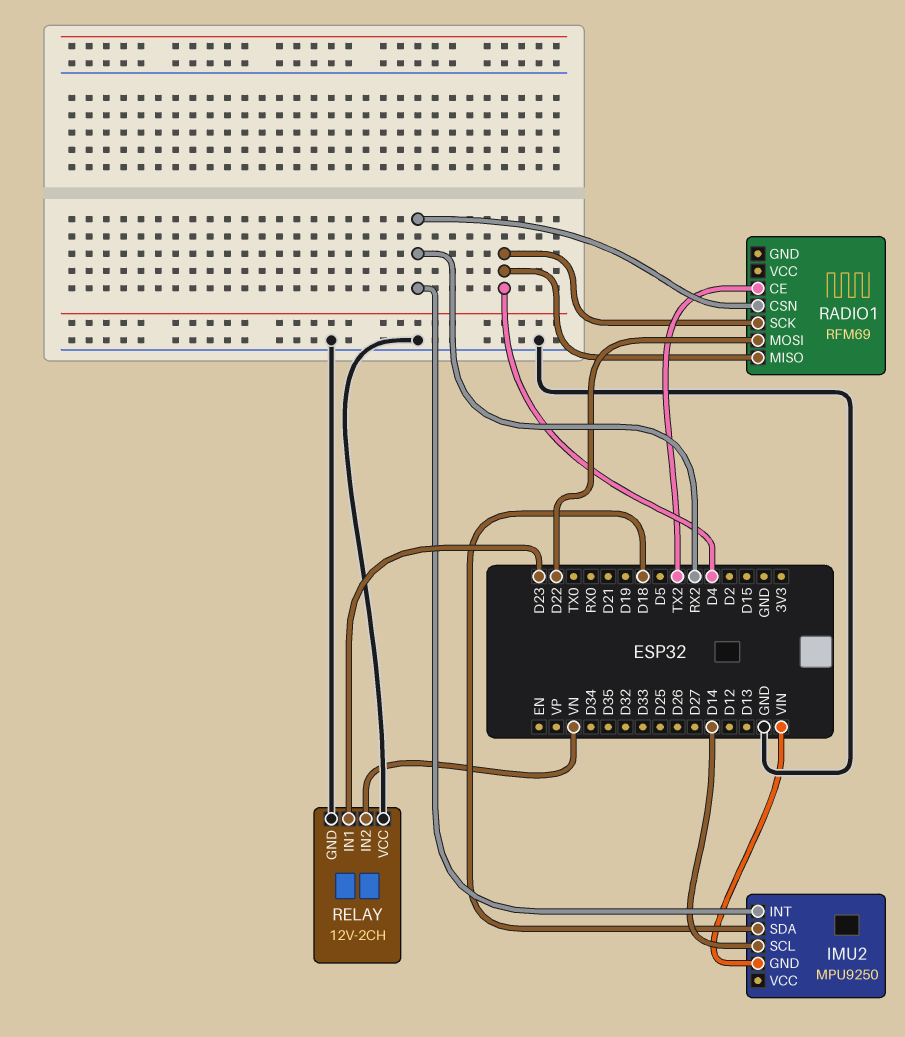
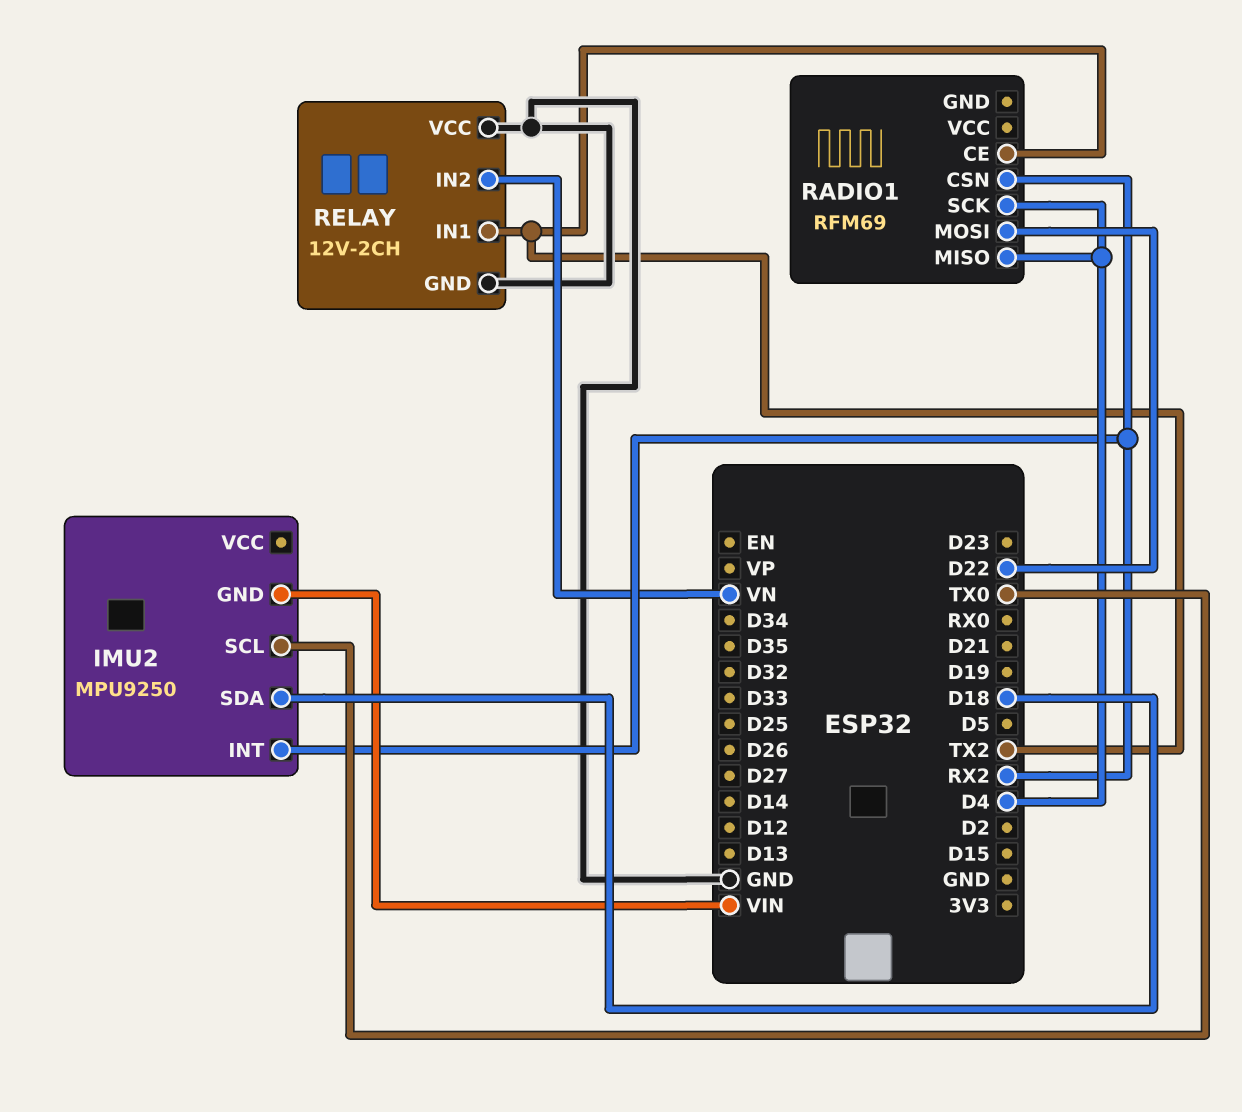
IMU2 pin SCL: D14 -> TX0
RELAY pin IN1: D23 -> TX2

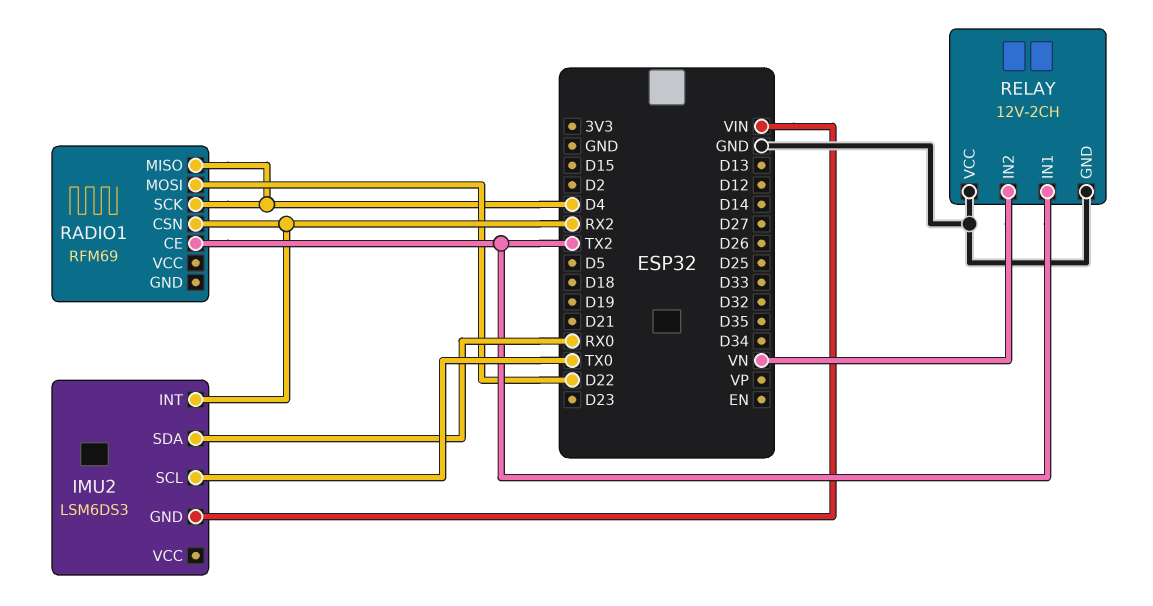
IMU2: MPU9250 -> LSM6DS3
IMU2 pin SDA: D18 -> RX0

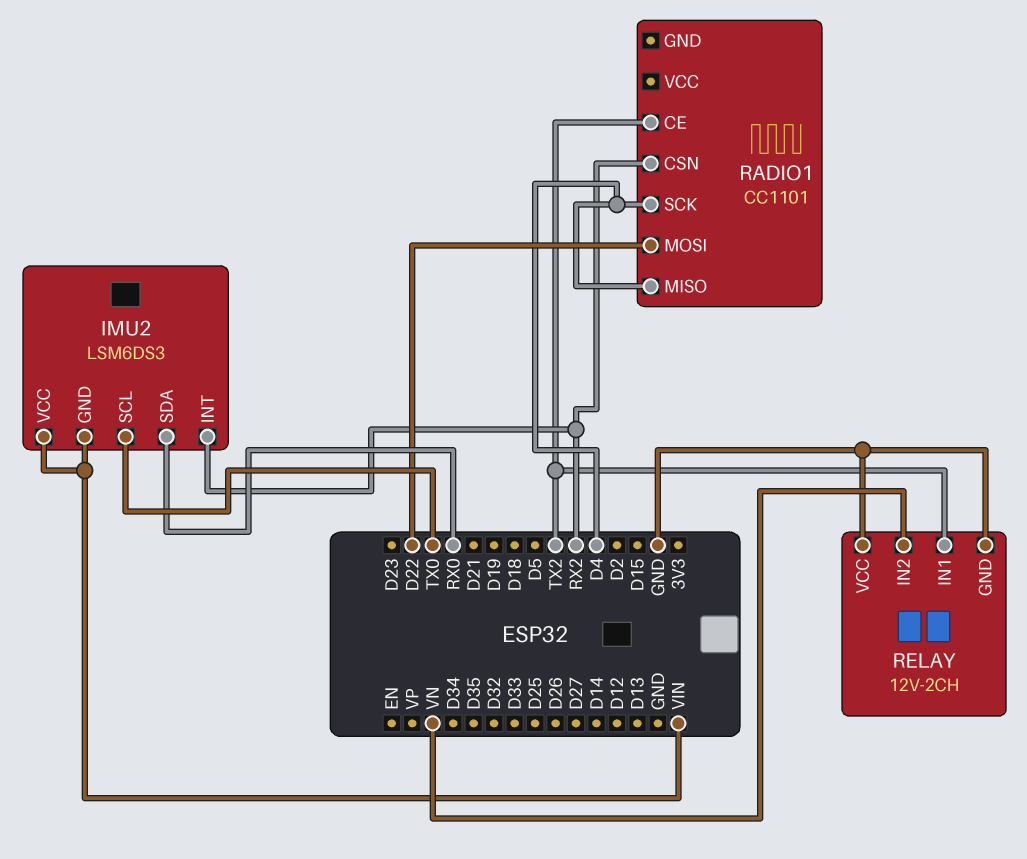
IMU2 pin VCC: none -> VIN
RADIO1: RFM69 -> CC1101

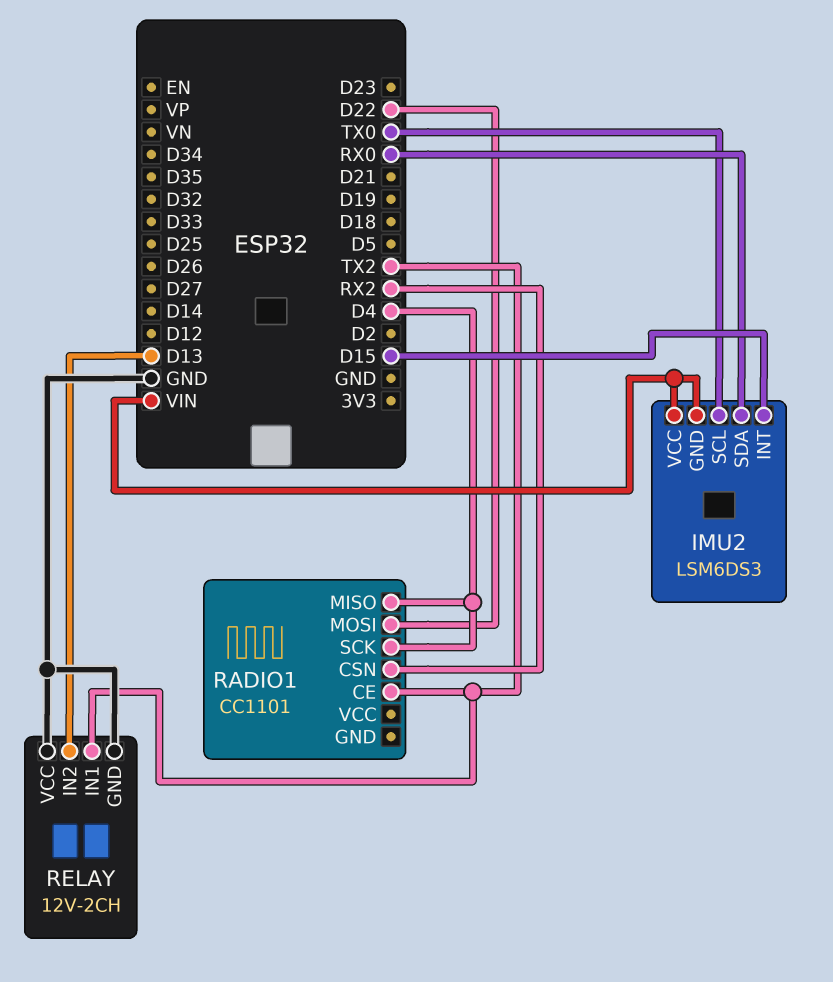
IMU2 pin INT: RX2 -> D15
RELAY pin IN2: VN -> D13

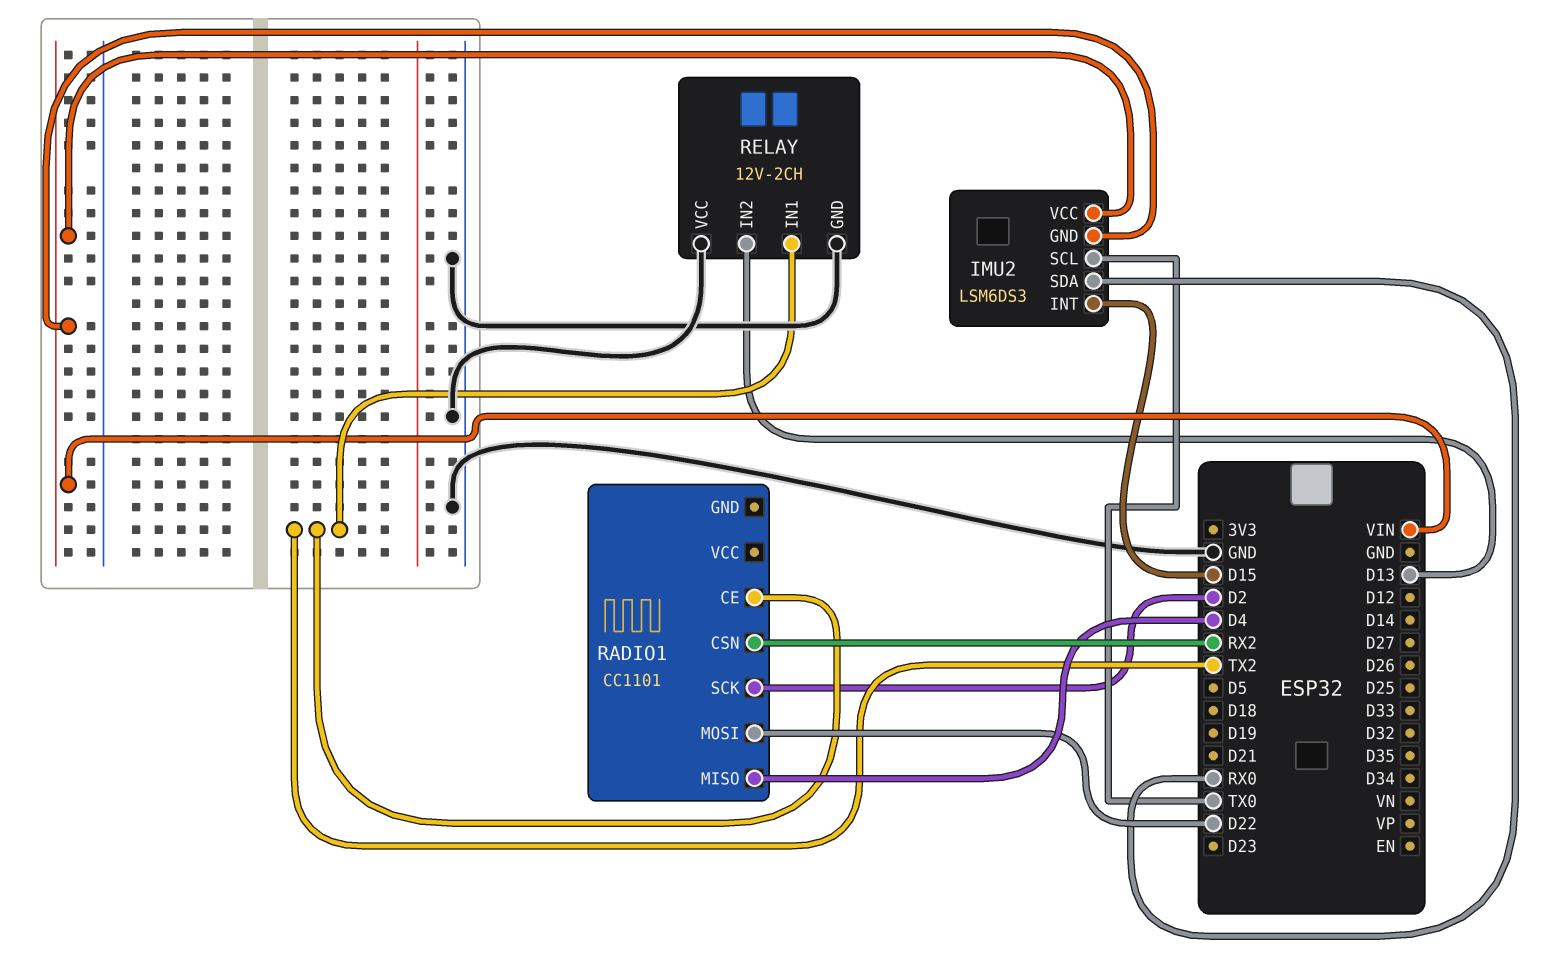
RADIO1 pin SCK: D4 -> D2

